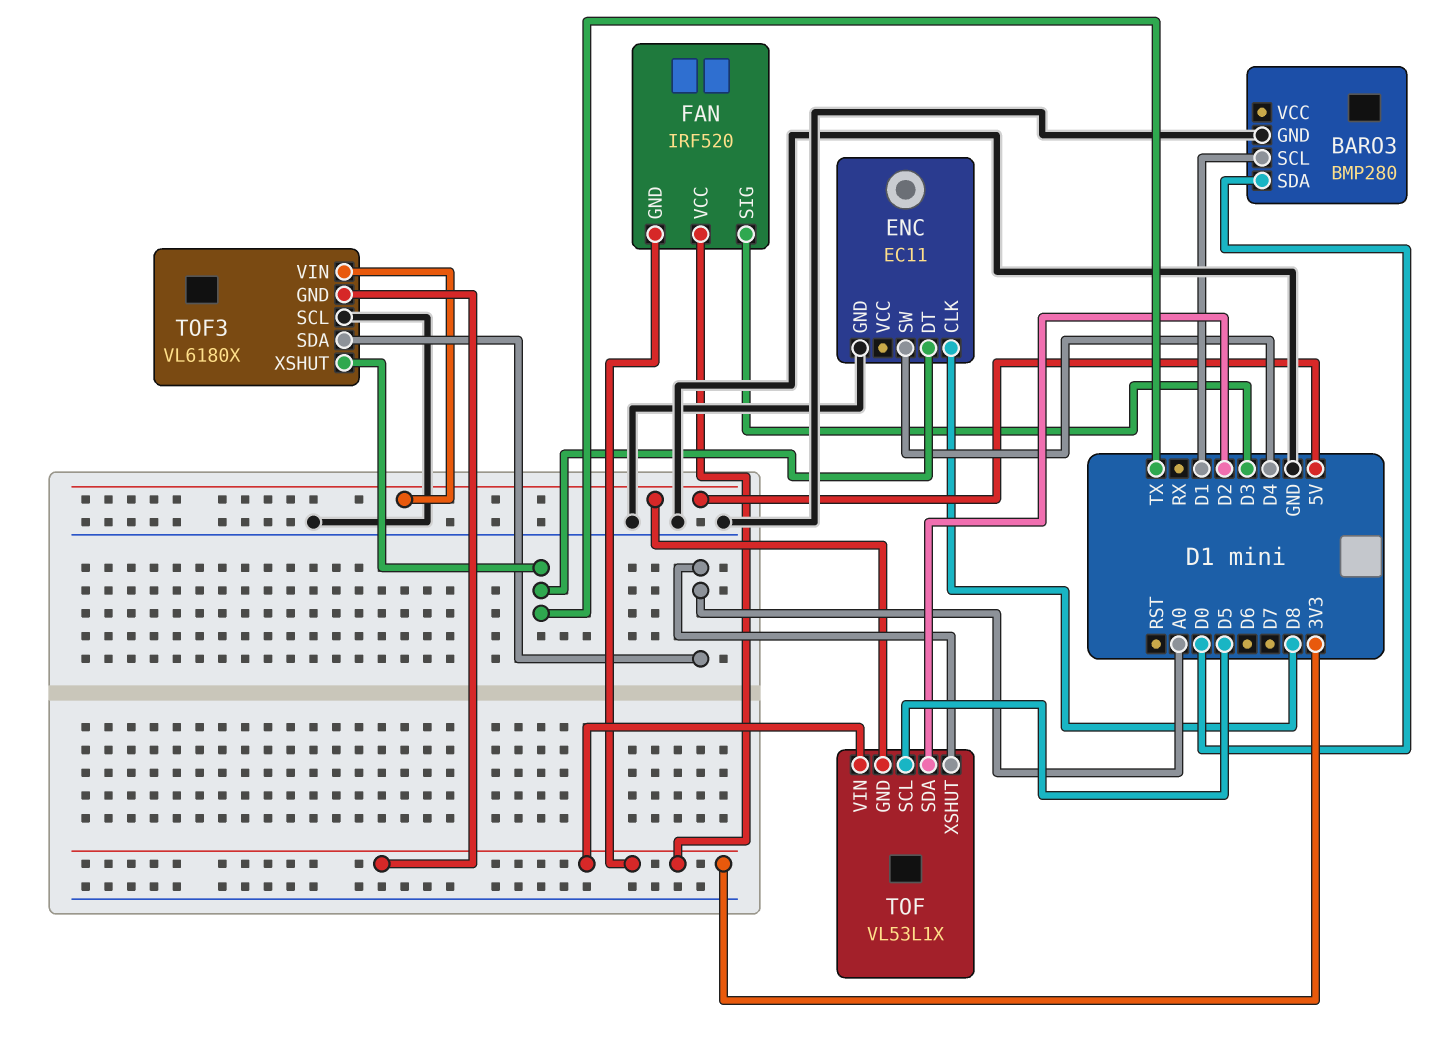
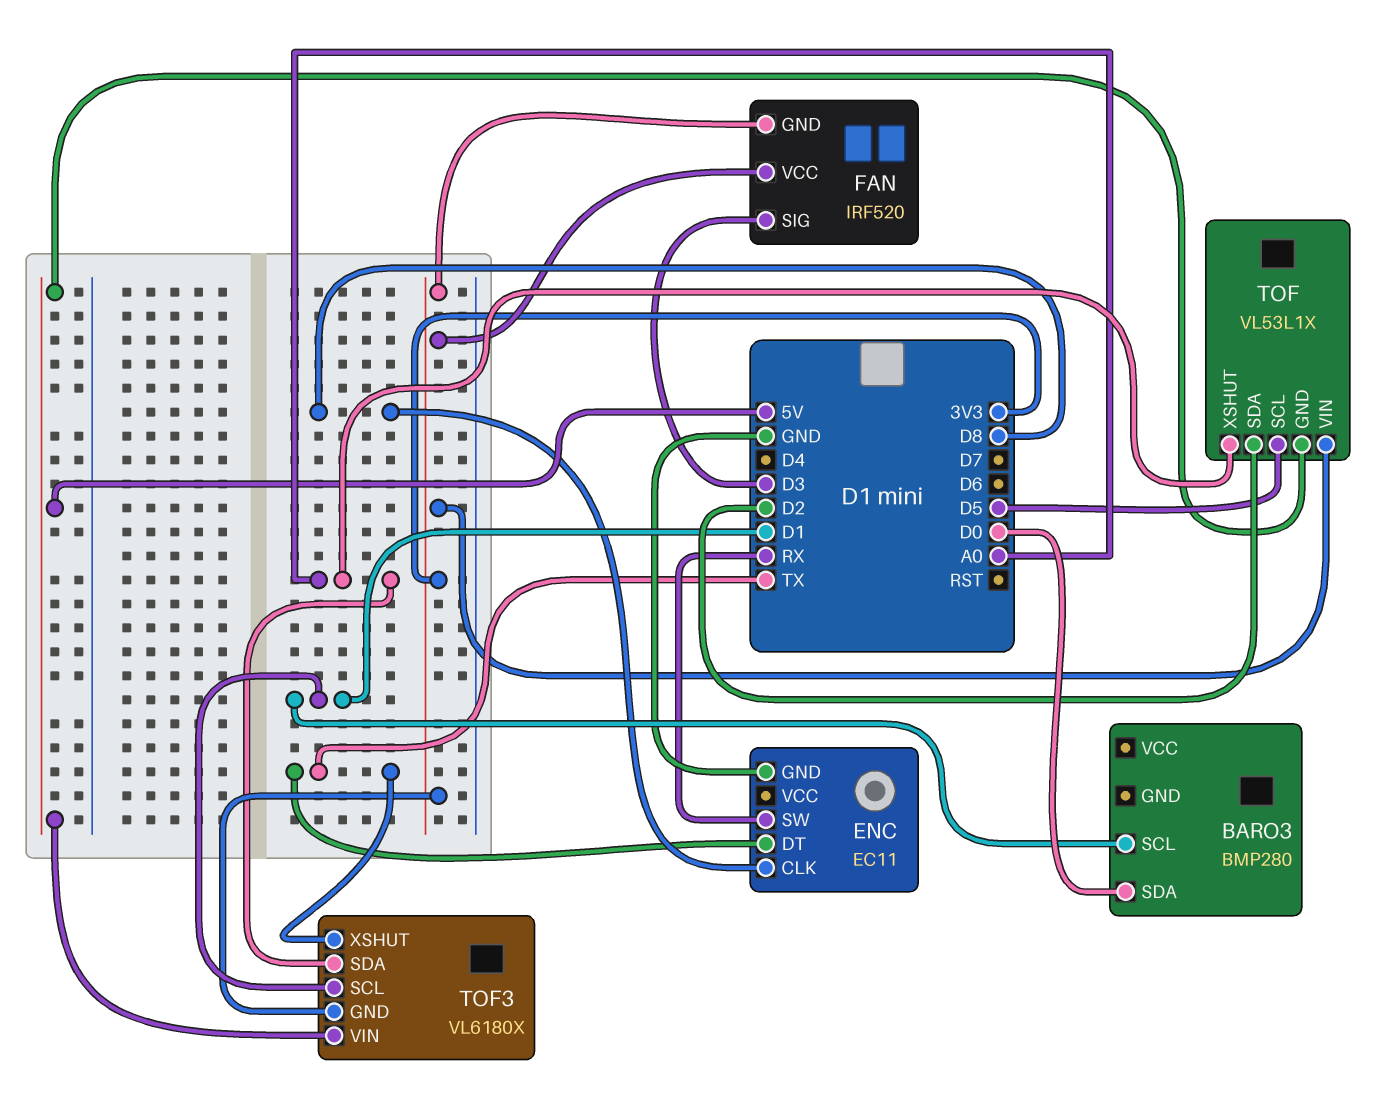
BARO3 pin GND: GND -> none
ENC pin SW: D4 -> RX
TOF3 pin SCL: GND -> D1

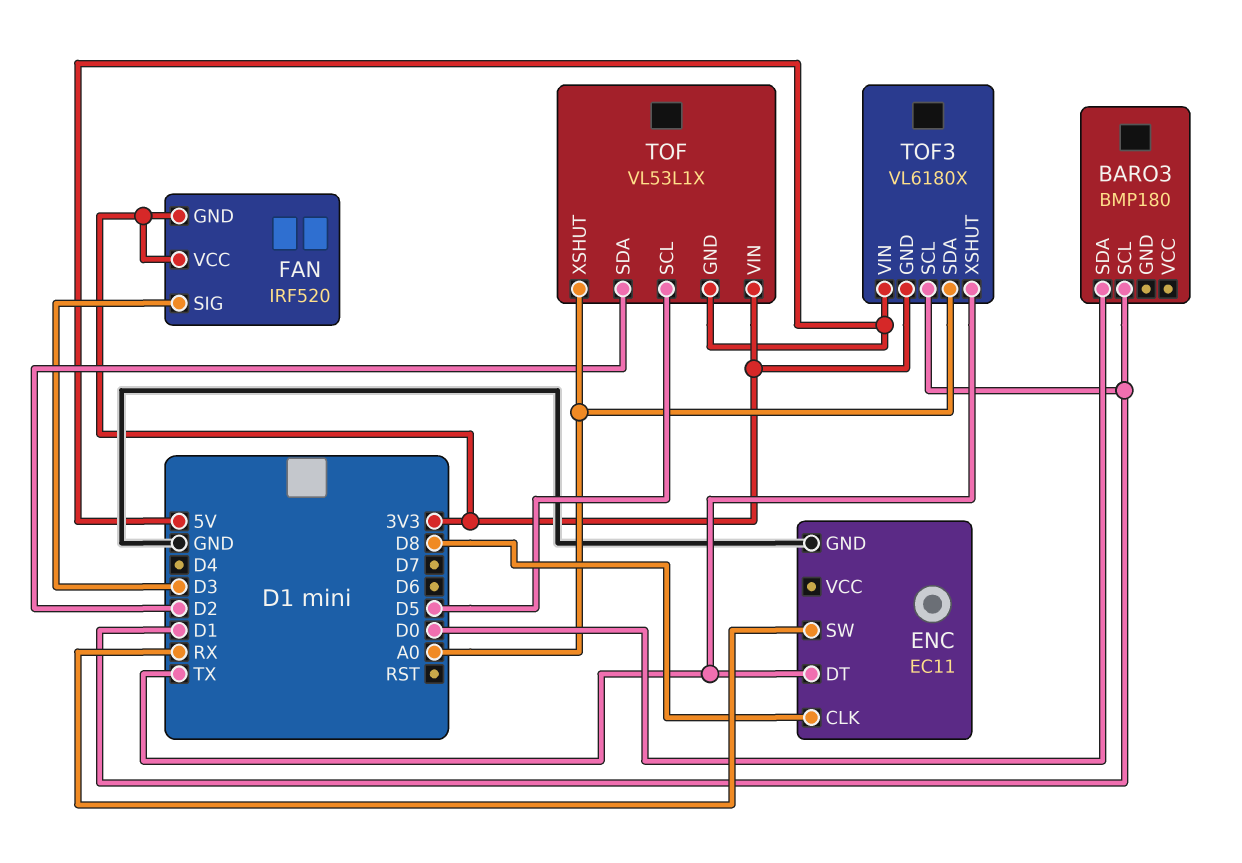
BARO3: BMP280 -> BMP180

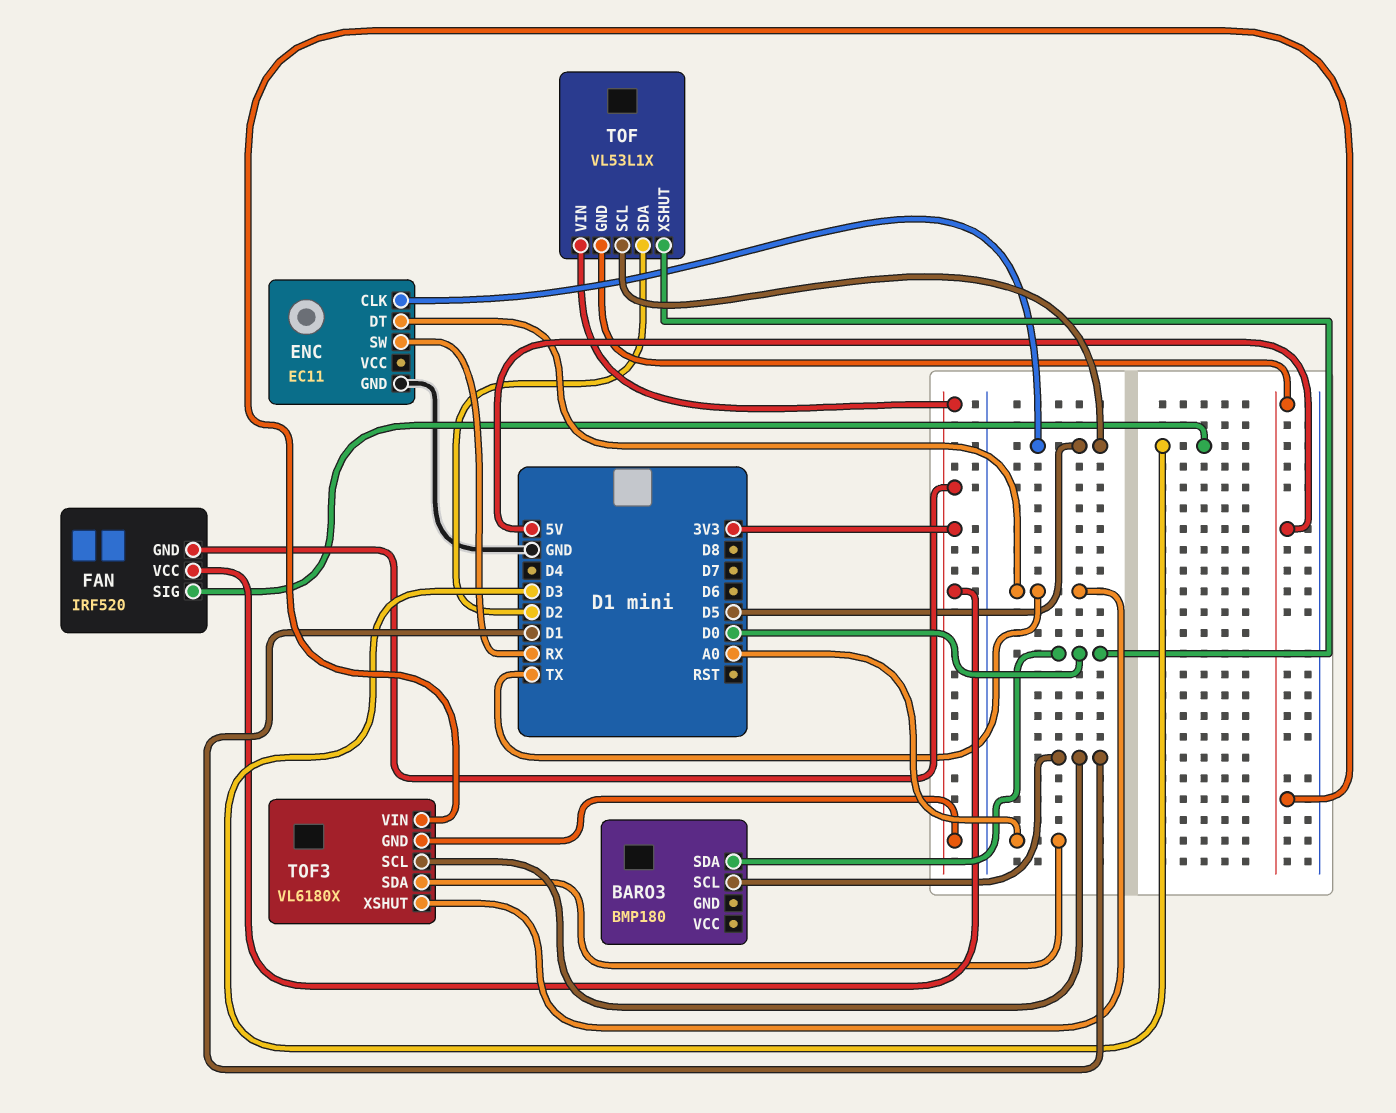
ENC pin CLK: D8 -> D5
TOF pin XSHUT: A0 -> D0

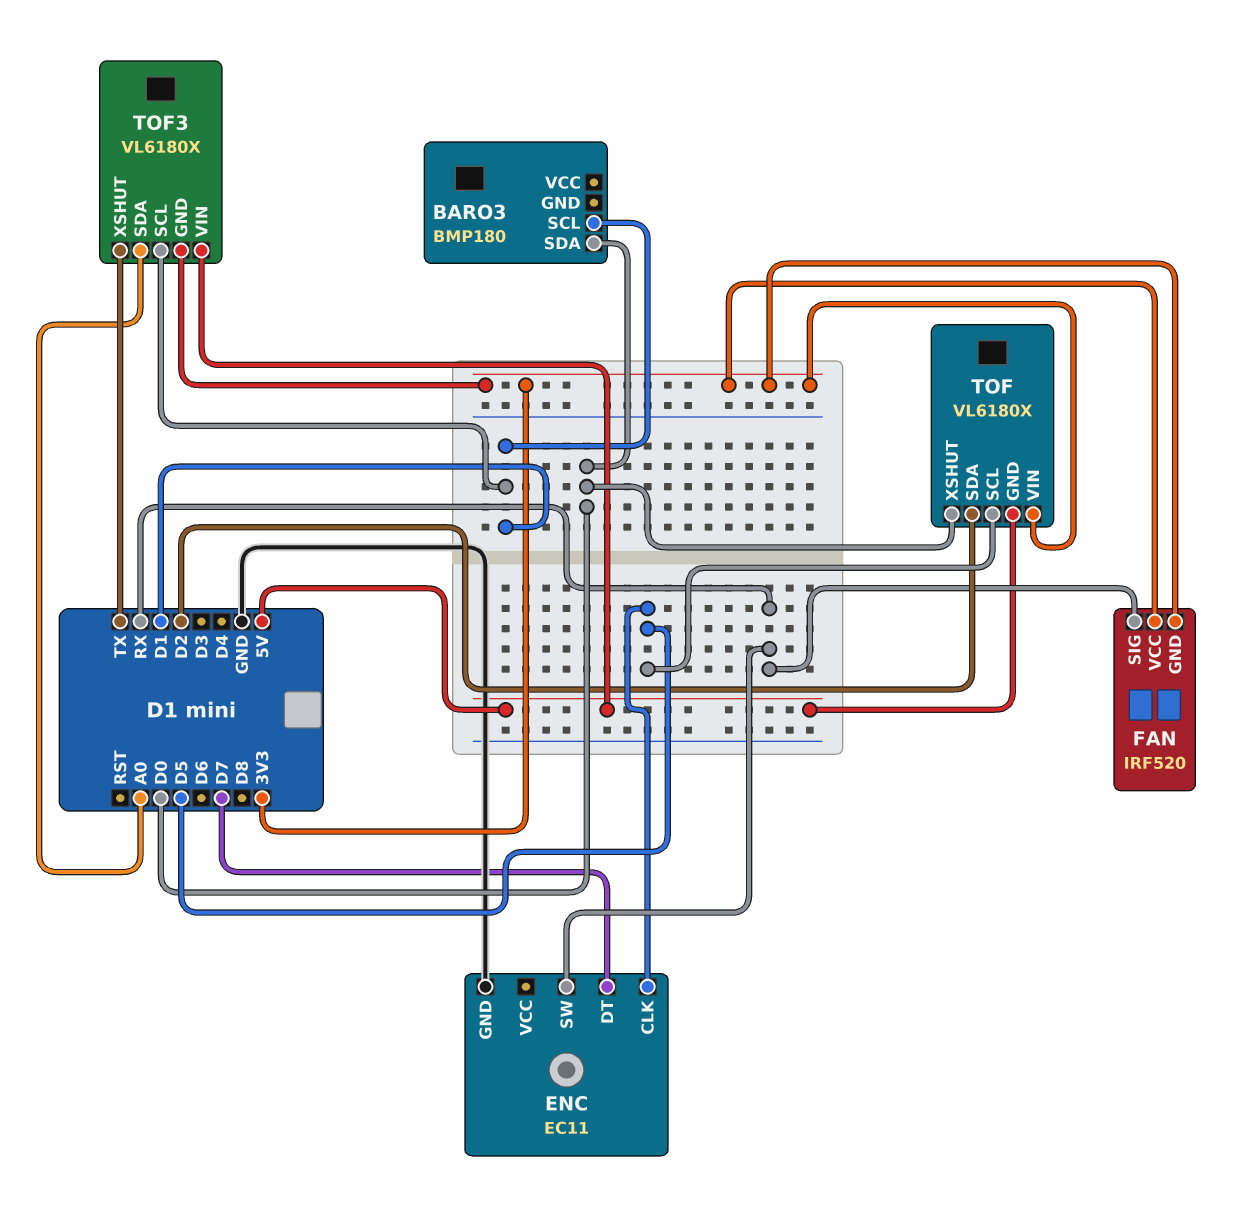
ENC pin DT: TX -> D7
FAN pin SIG: D3 -> RX
TOF: VL53L1X -> VL6180X

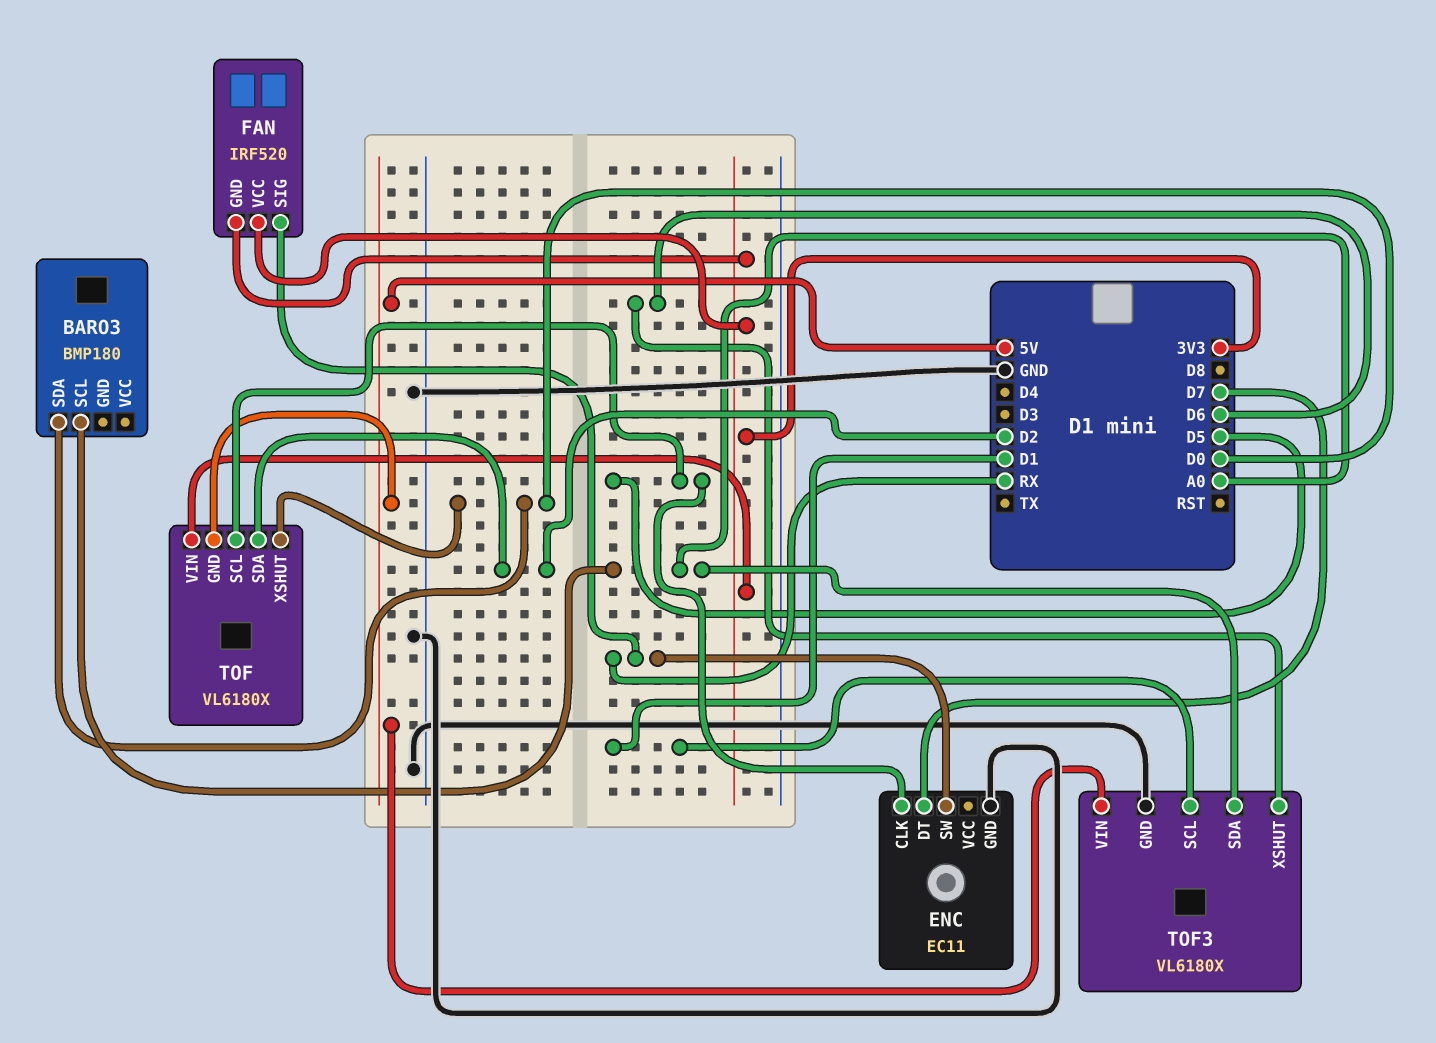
BARO3 pin SCL: D1 -> A0
TOF3 pin GND: 3V3 -> GND
TOF3 pin XSHUT: TX -> D6

